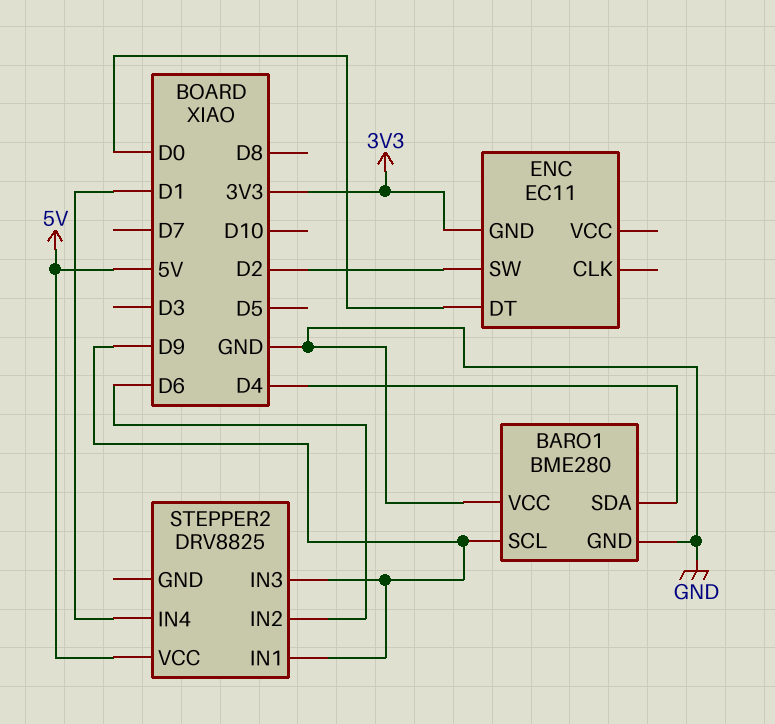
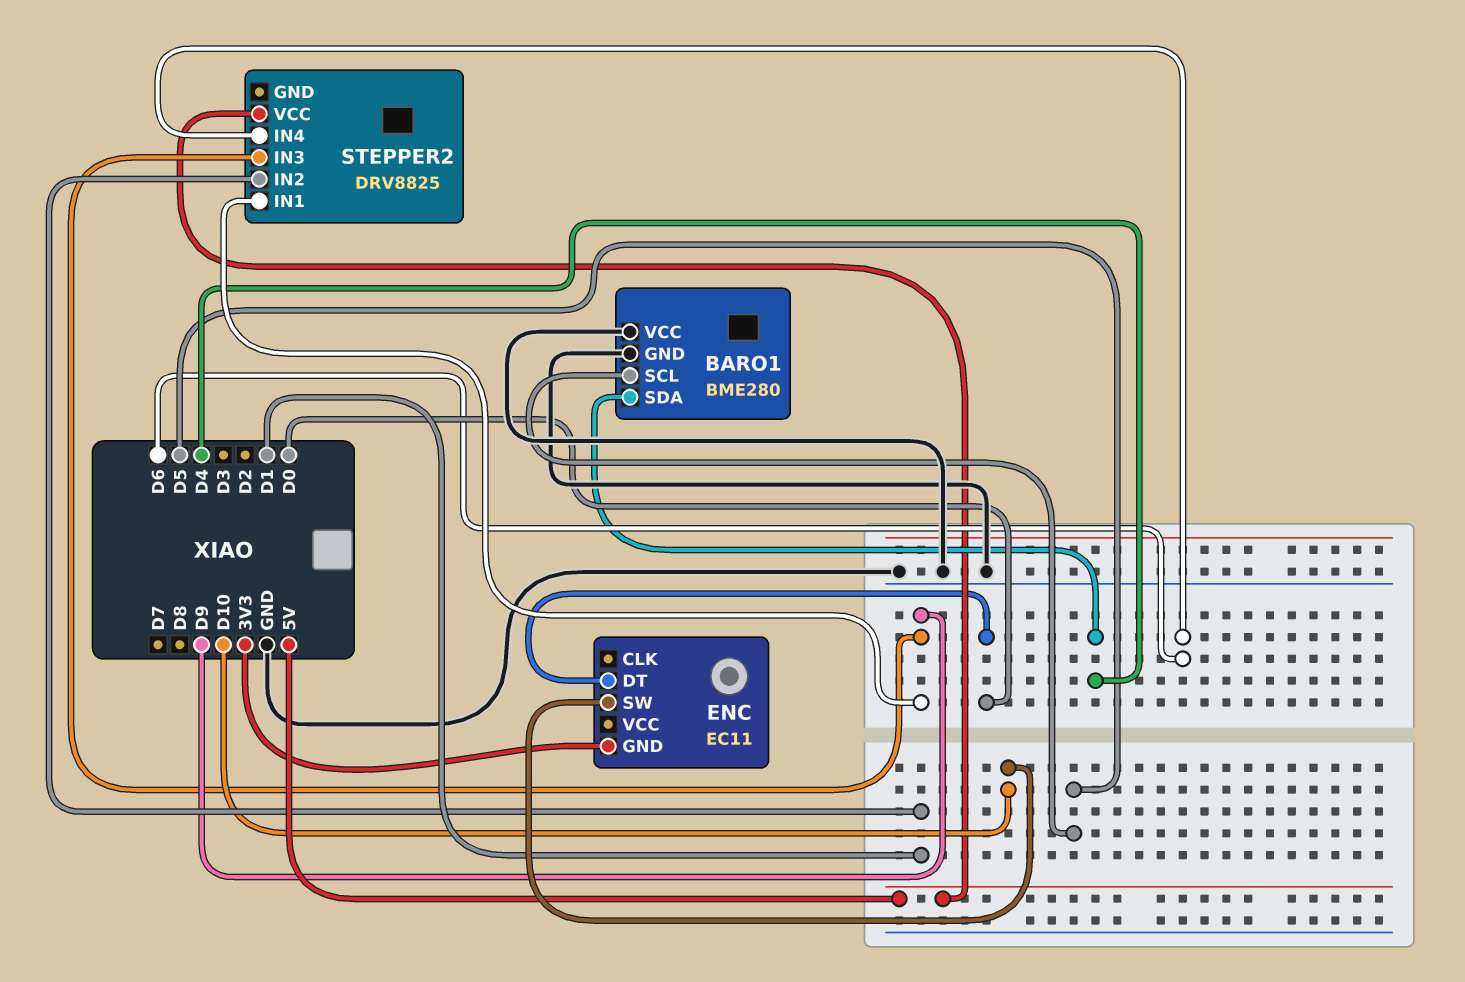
BARO1 pin SCL: D9 -> D5
ENC pin SW: D2 -> D10
STEPPER2 pin IN2: D6 -> D1
STEPPER2 pin IN4: D1 -> D6

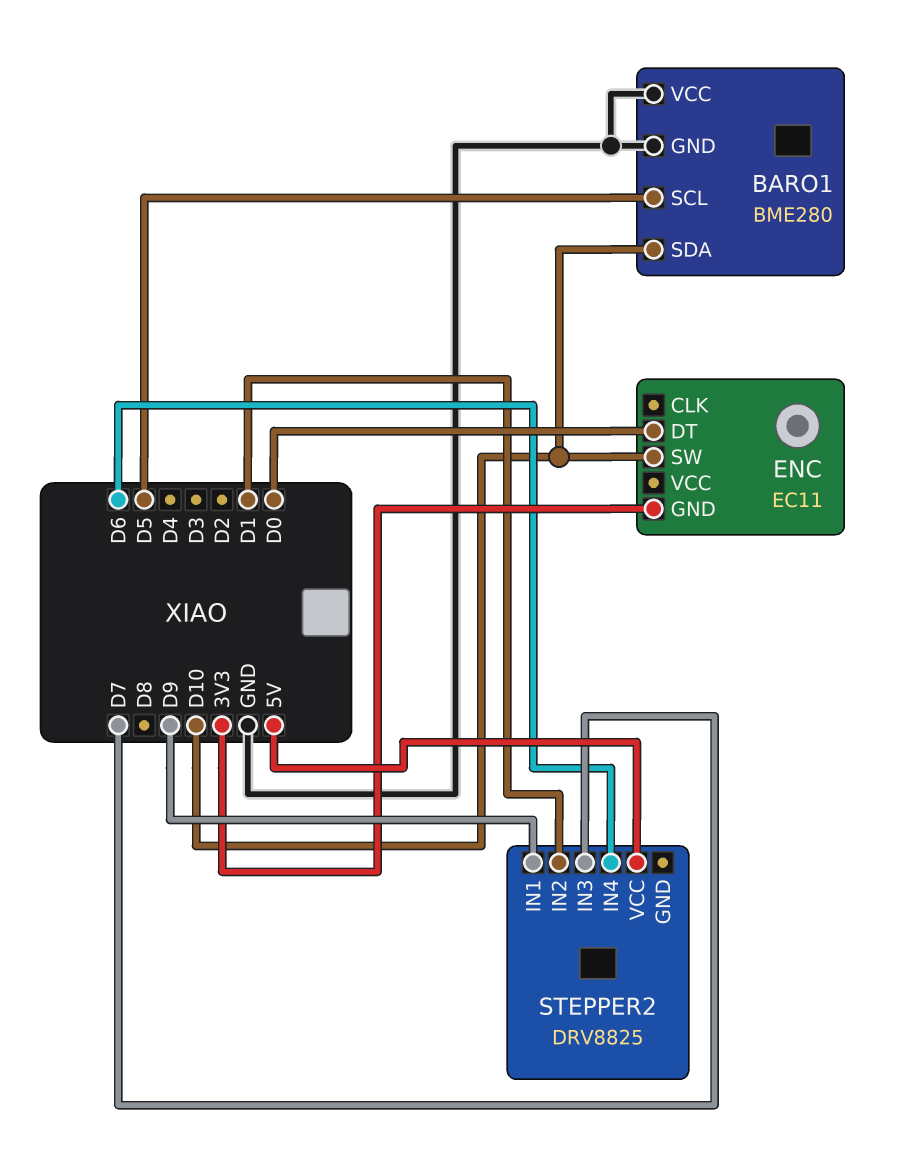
BARO1 pin SDA: D4 -> D10
STEPPER2 pin IN3: D9 -> D7

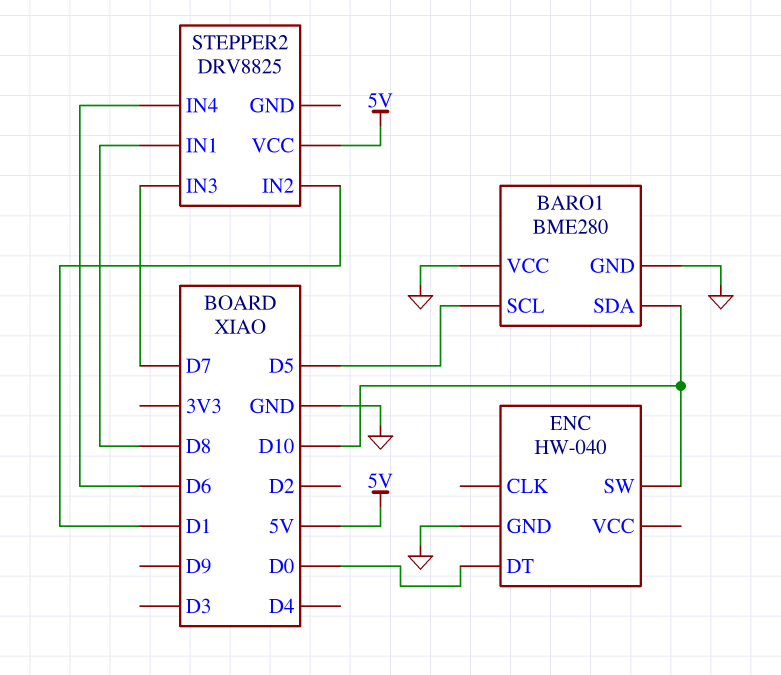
ENC: EC11 -> HW-040
ENC pin GND: 3V3 -> GND
STEPPER2 pin IN1: D9 -> D8

